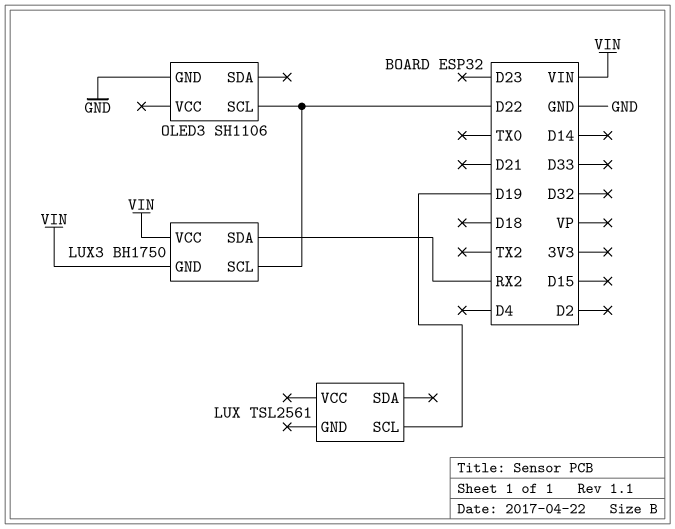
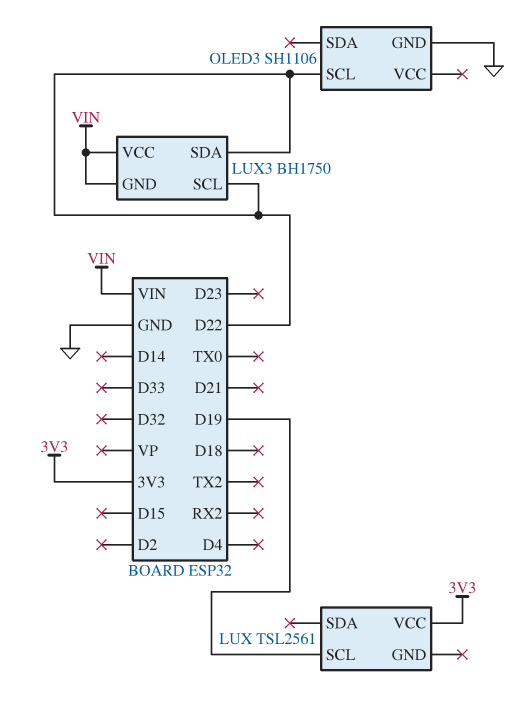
LUX pin VCC: none -> 3V3
LUX3 pin SDA: RX2 -> D22

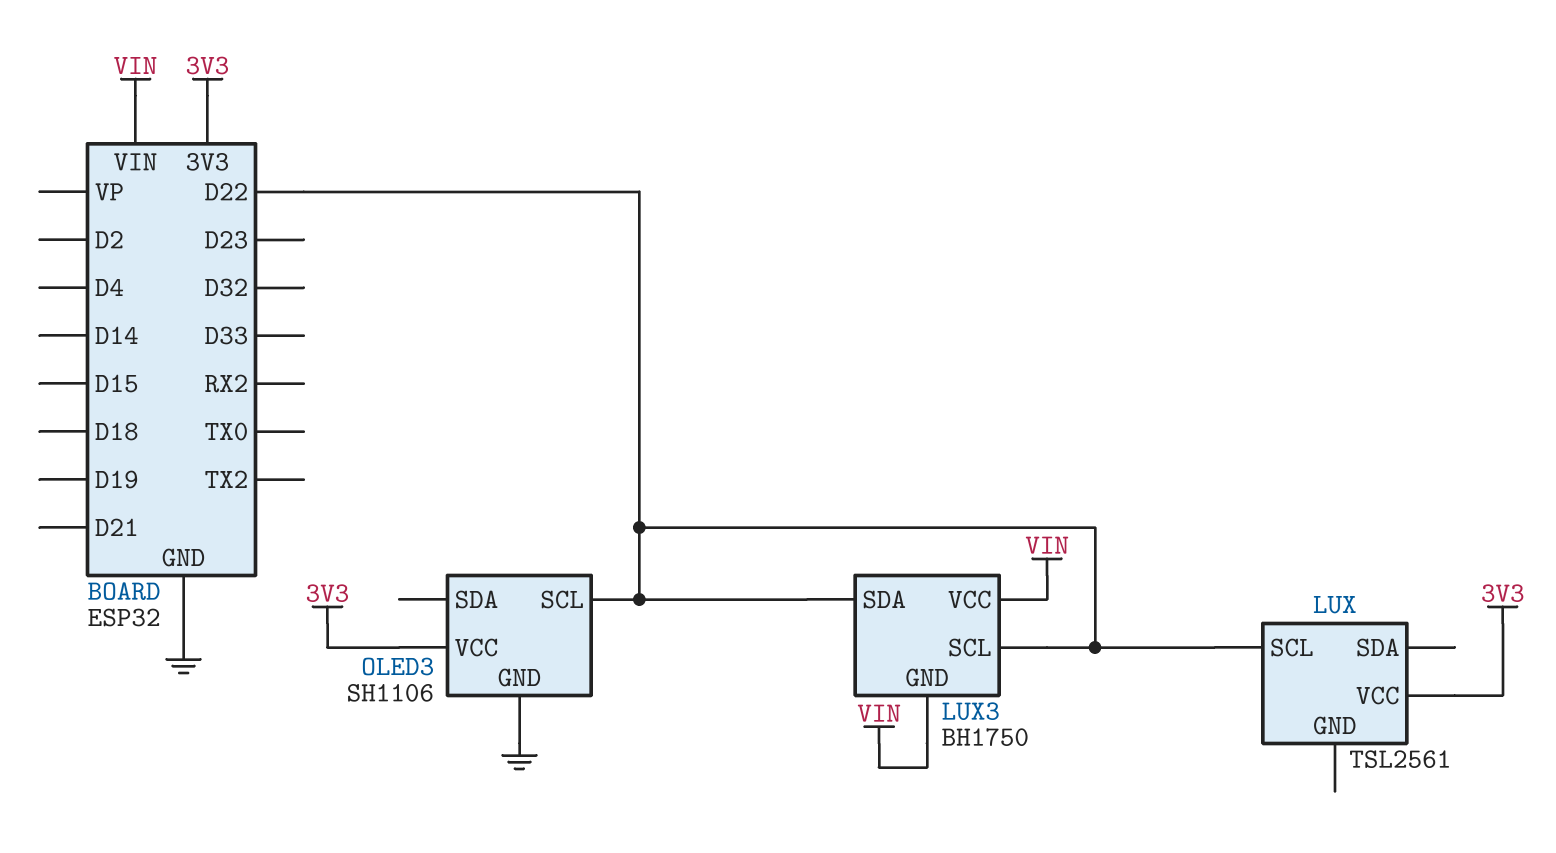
LUX pin SCL: D19 -> D22
OLED3 pin VCC: none -> 3V3

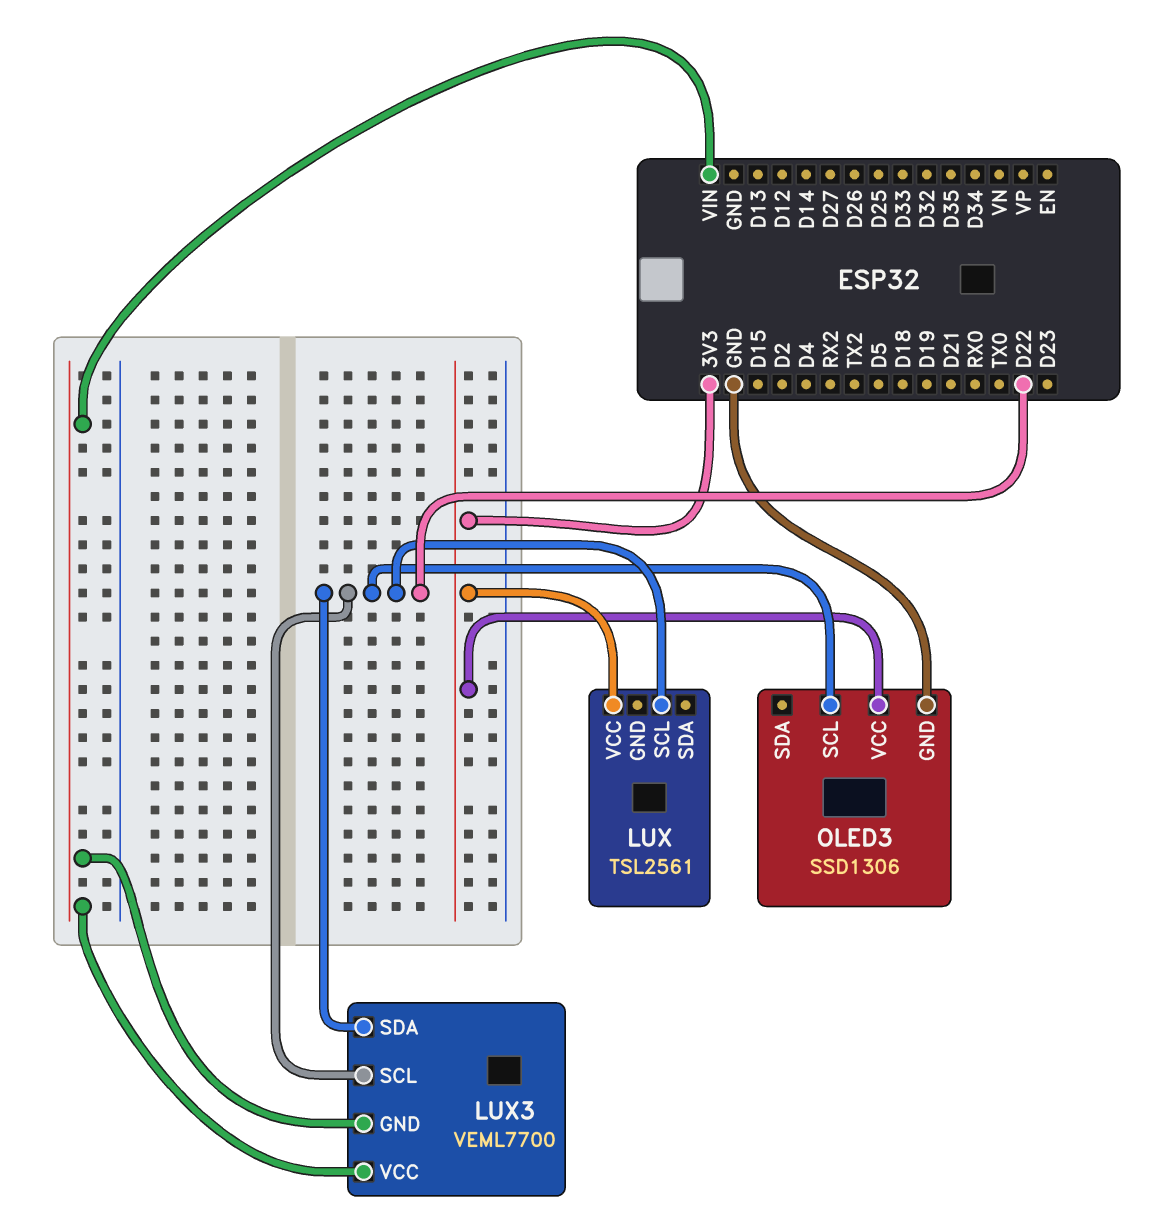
LUX3: BH1750 -> VEML7700
OLED3: SH1106 -> SSD1306

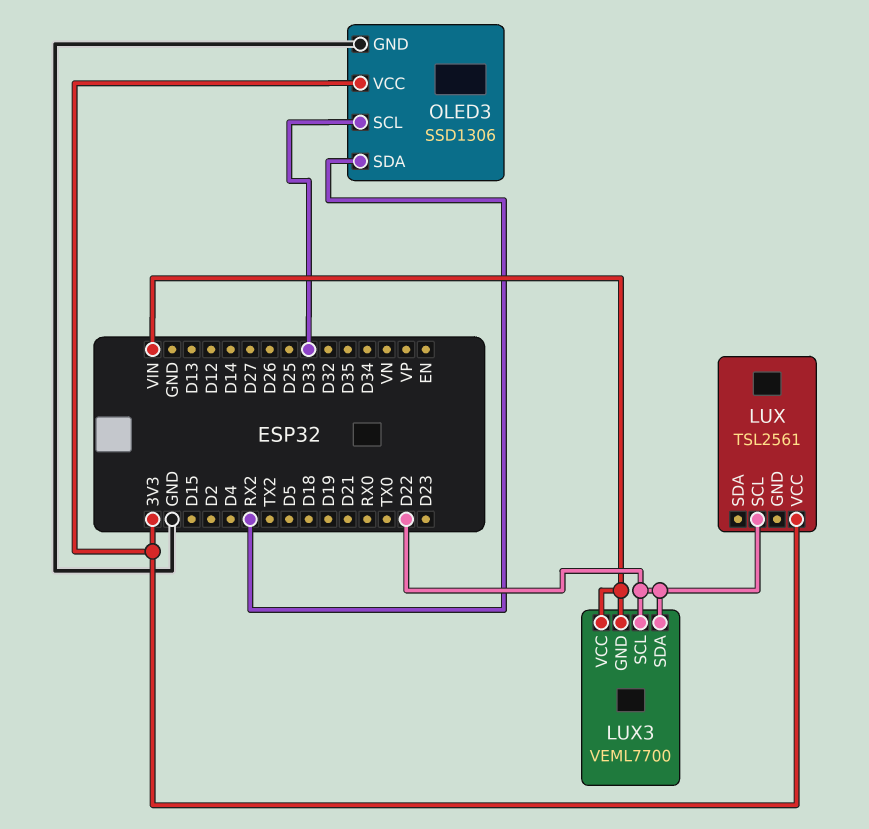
OLED3 pin SCL: D22 -> D33
OLED3 pin SDA: none -> RX2

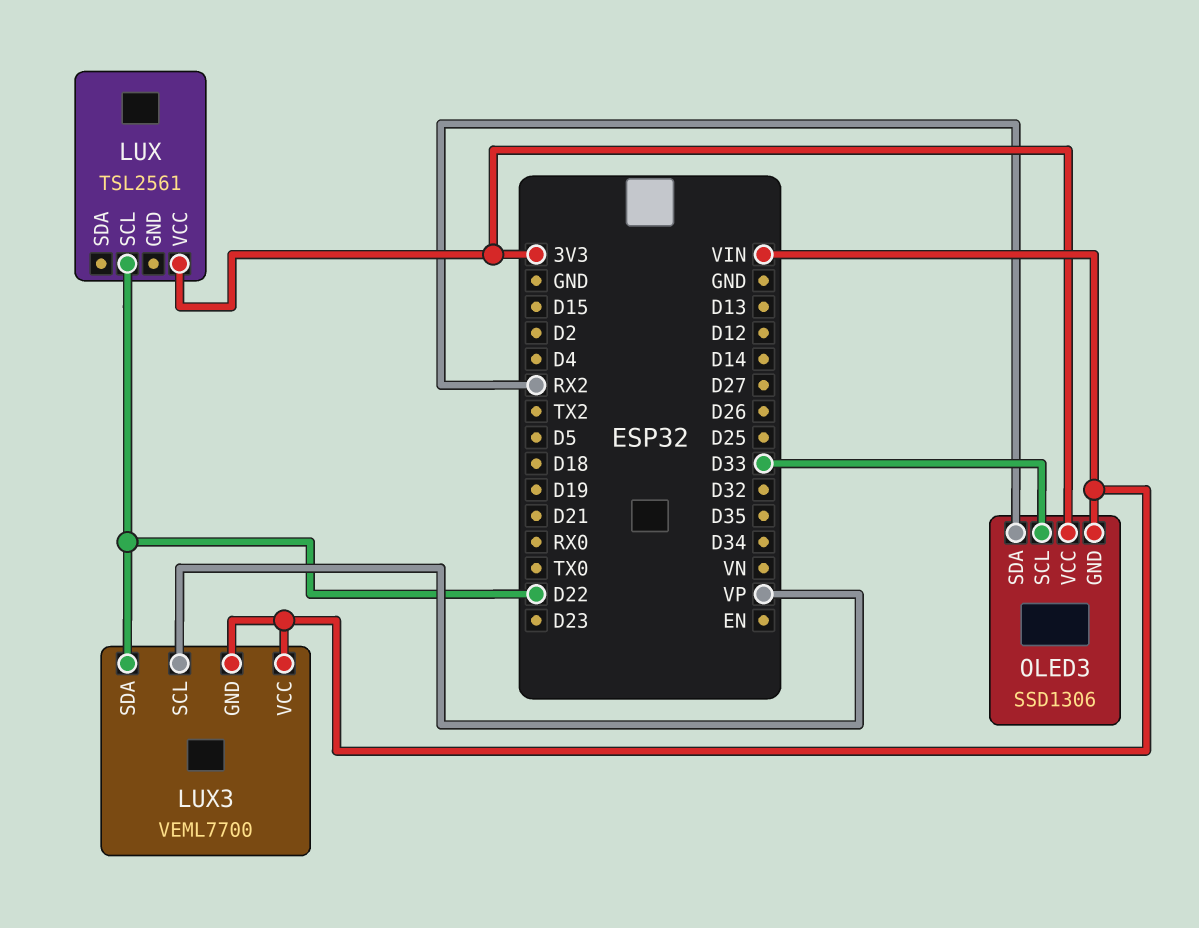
LUX3 pin SCL: D22 -> VP
OLED3 pin GND: GND -> VIN

